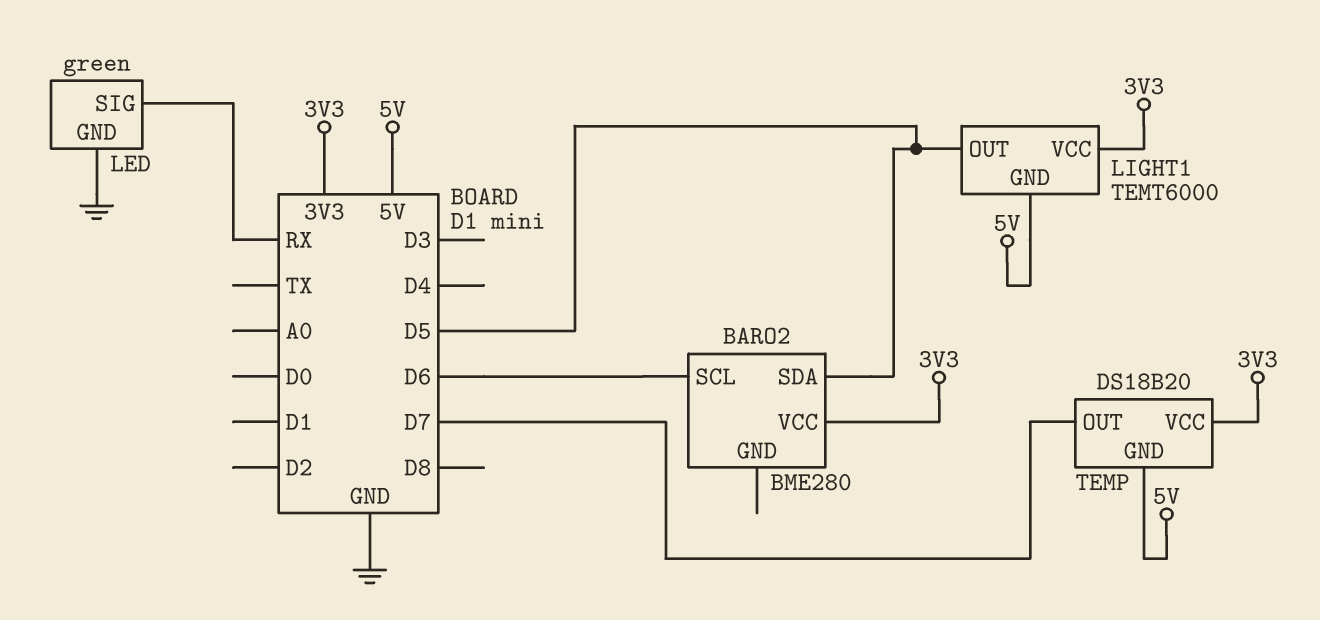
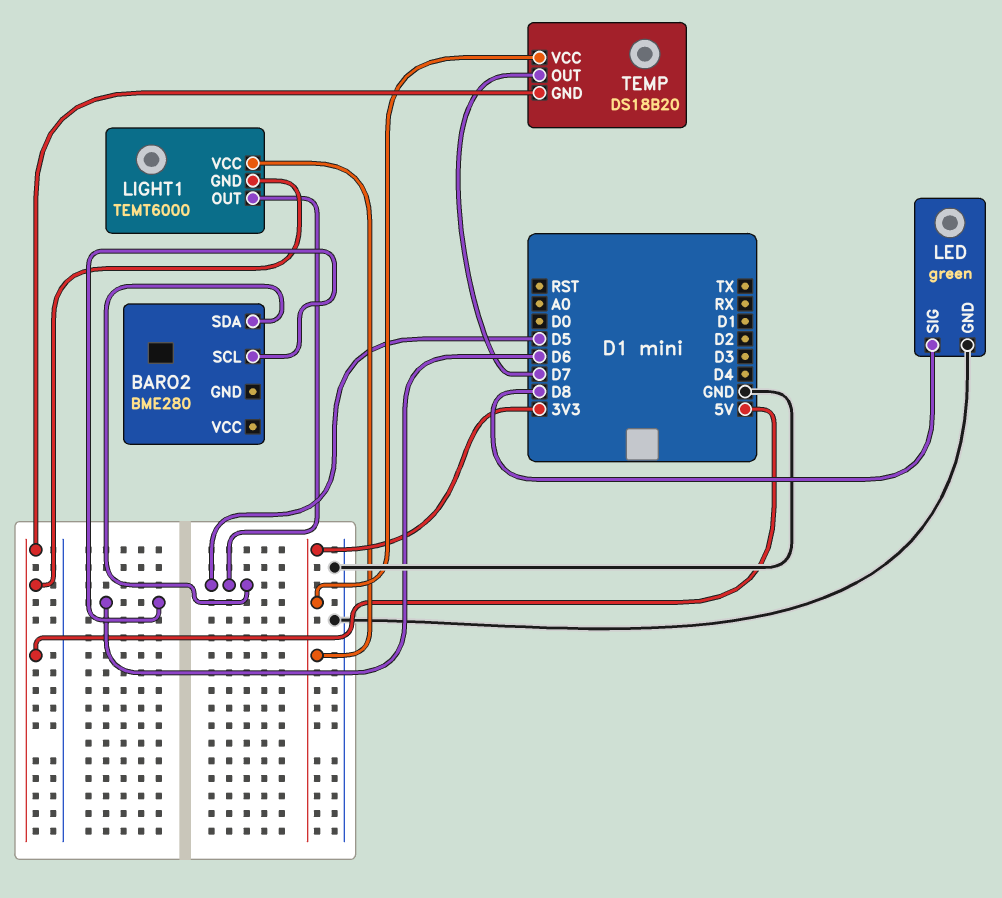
BARO2 pin VCC: 3V3 -> none
LED pin SIG: RX -> D8

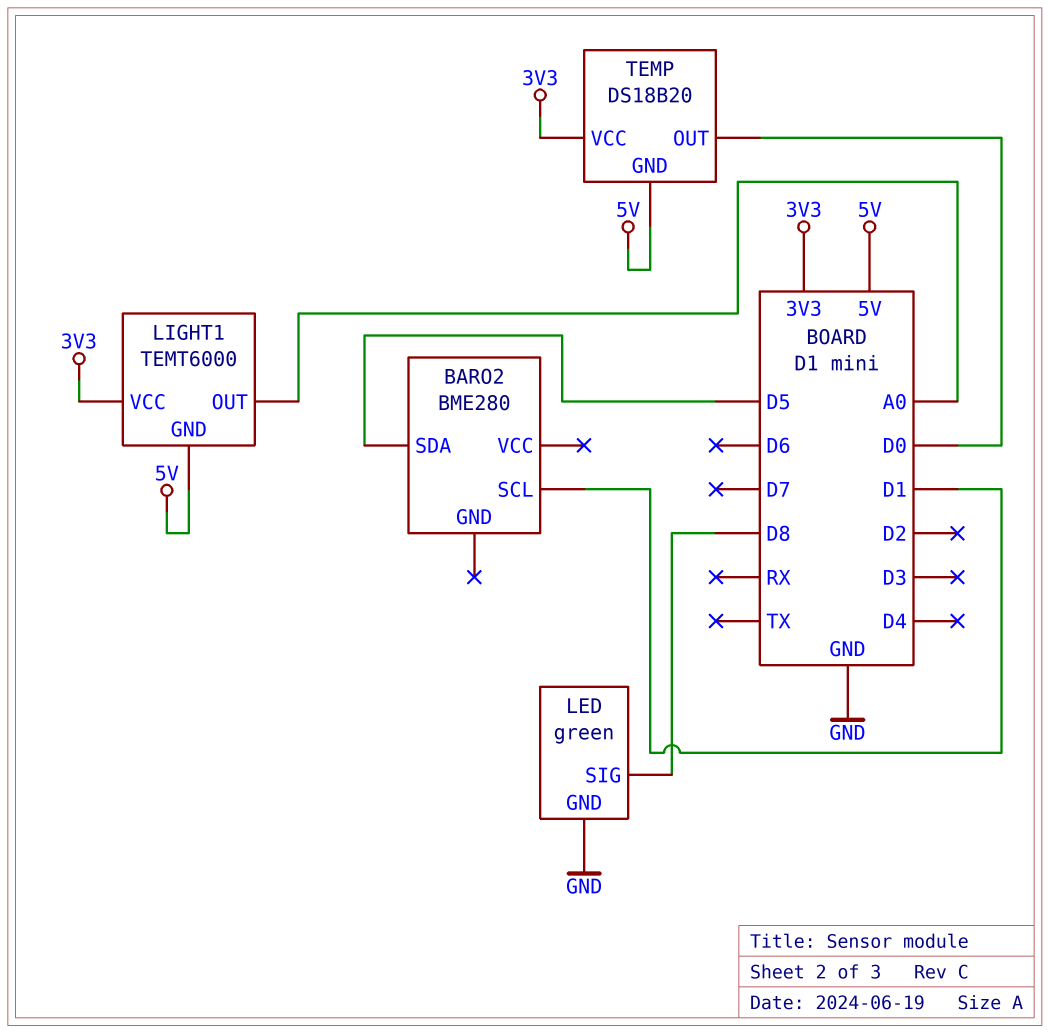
BARO2 pin SCL: D6 -> D1
LIGHT1 pin OUT: D5 -> A0
TEMP pin OUT: D7 -> D0

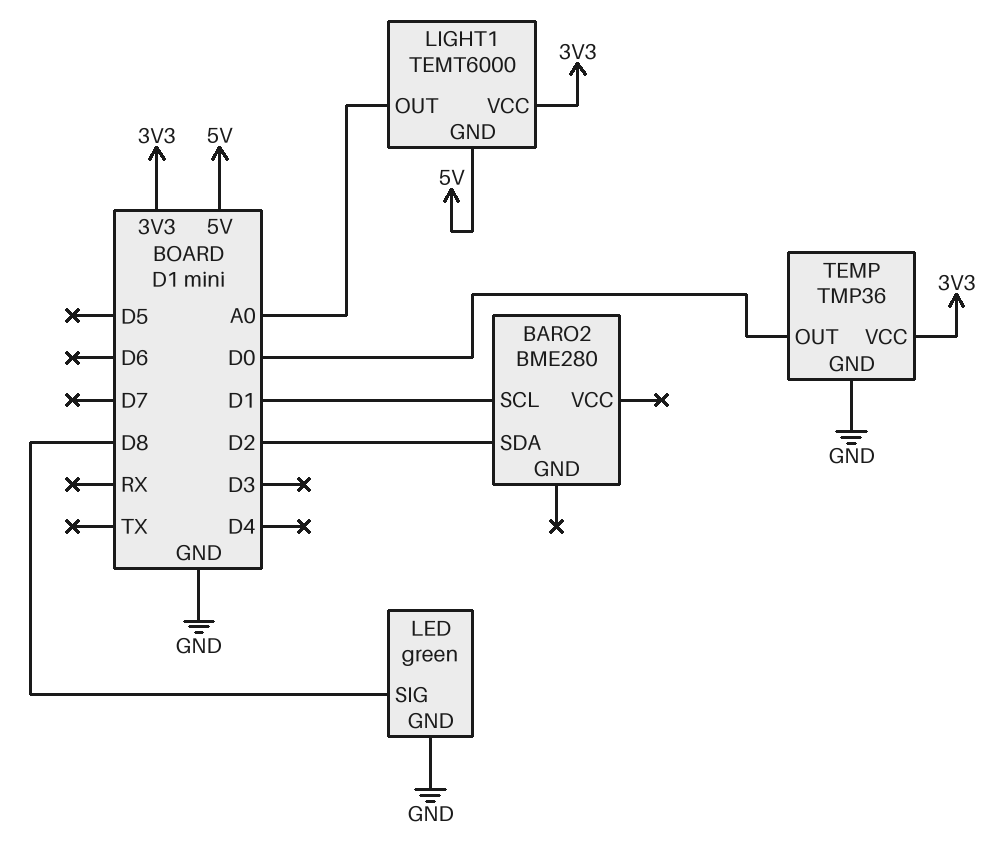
BARO2 pin SDA: D5 -> D2
TEMP: DS18B20 -> TMP36
TEMP pin GND: 5V -> GND

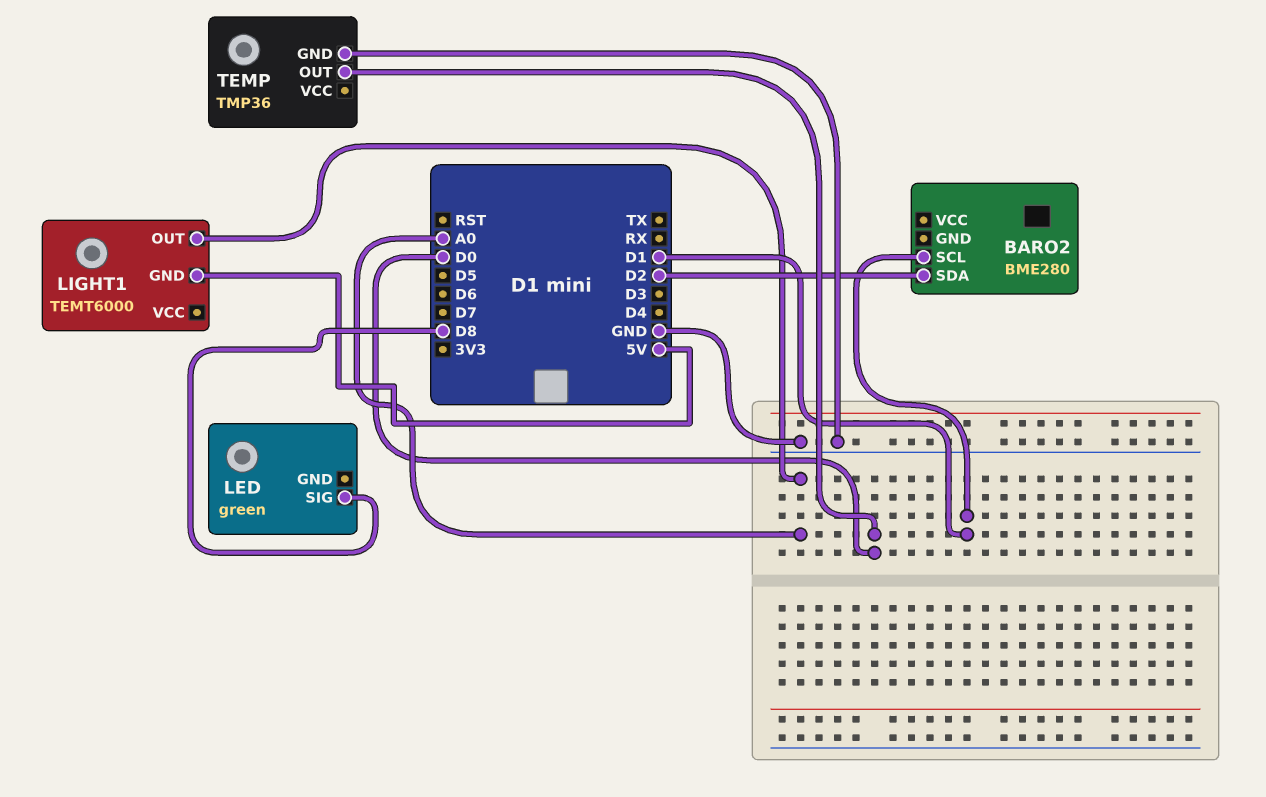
LED pin GND: GND -> none
LIGHT1 pin VCC: 3V3 -> none
TEMP pin VCC: 3V3 -> none

